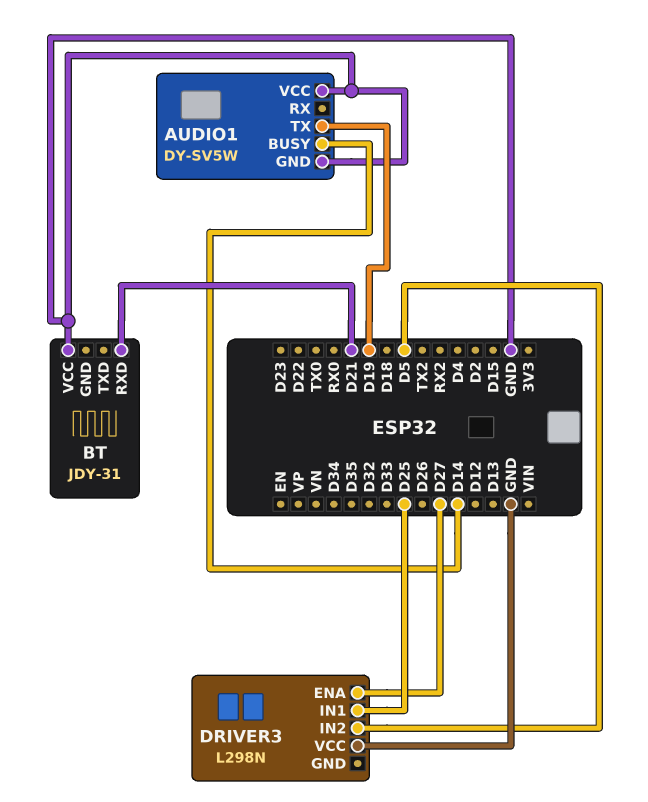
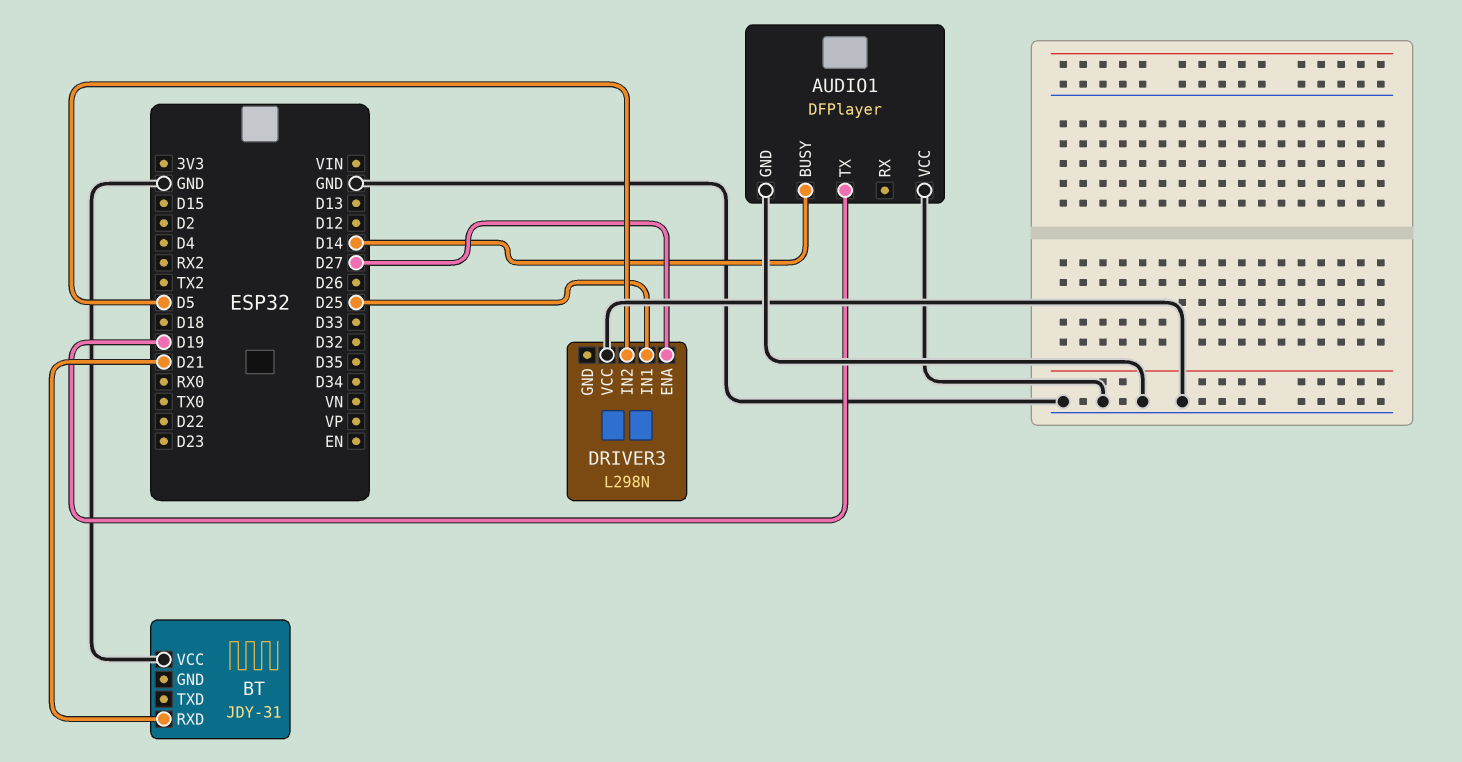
AUDIO1: DY-SV5W -> DFPlayer

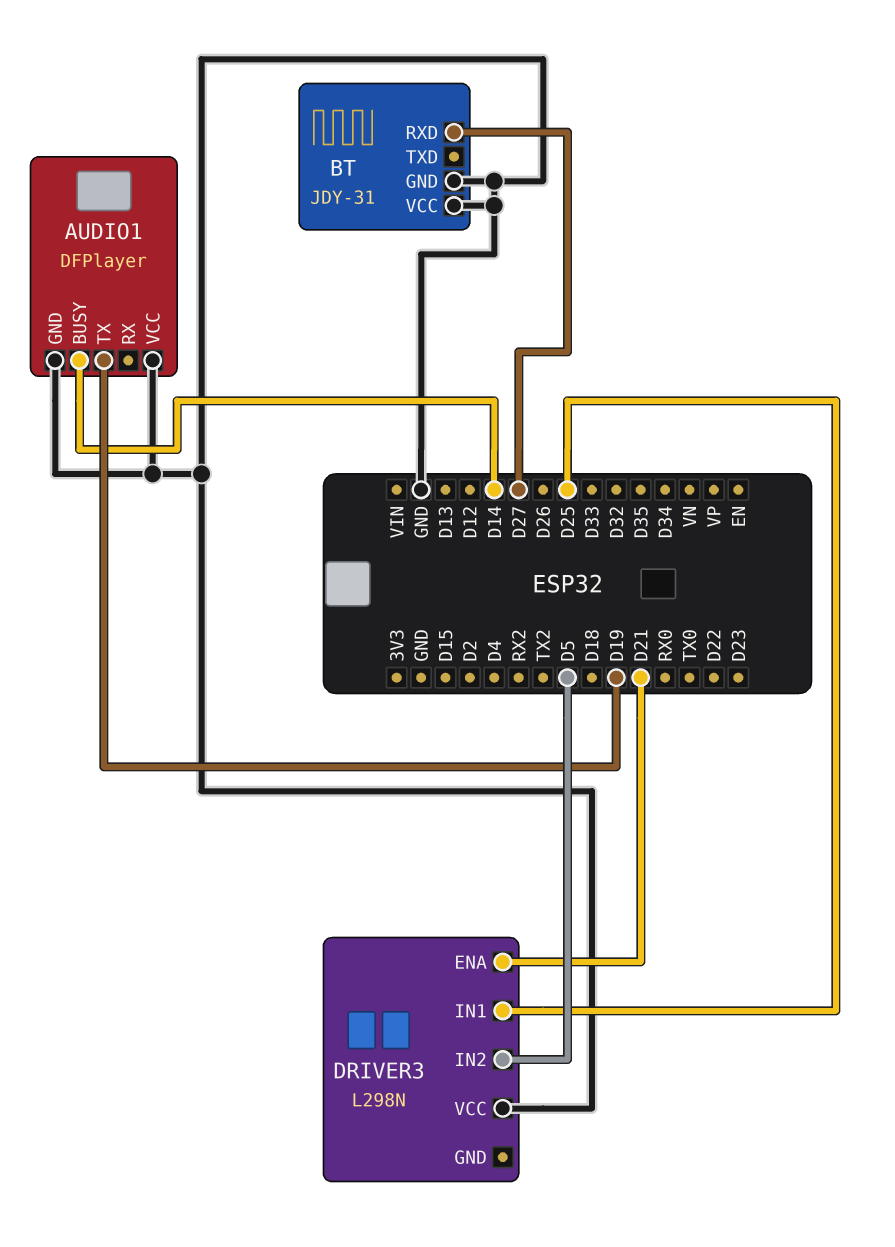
BT pin GND: none -> GND
BT pin RXD: D21 -> D27
DRIVER3 pin ENA: D27 -> D21

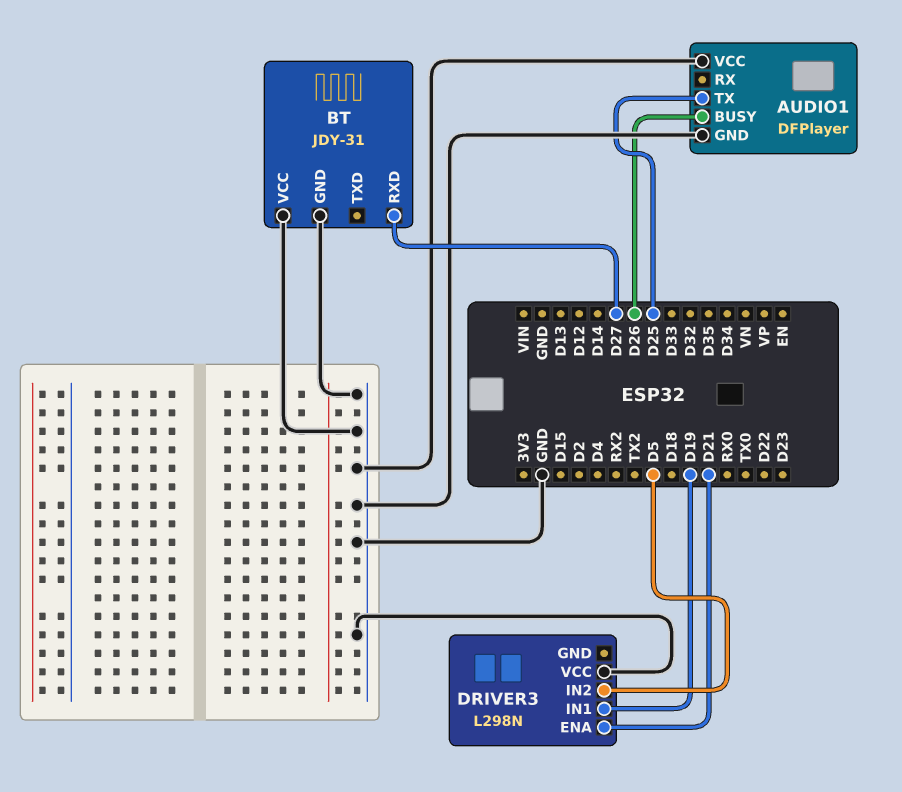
AUDIO1 pin BUSY: D14 -> D26
AUDIO1 pin TX: D19 -> D25
DRIVER3 pin IN1: D25 -> D19

